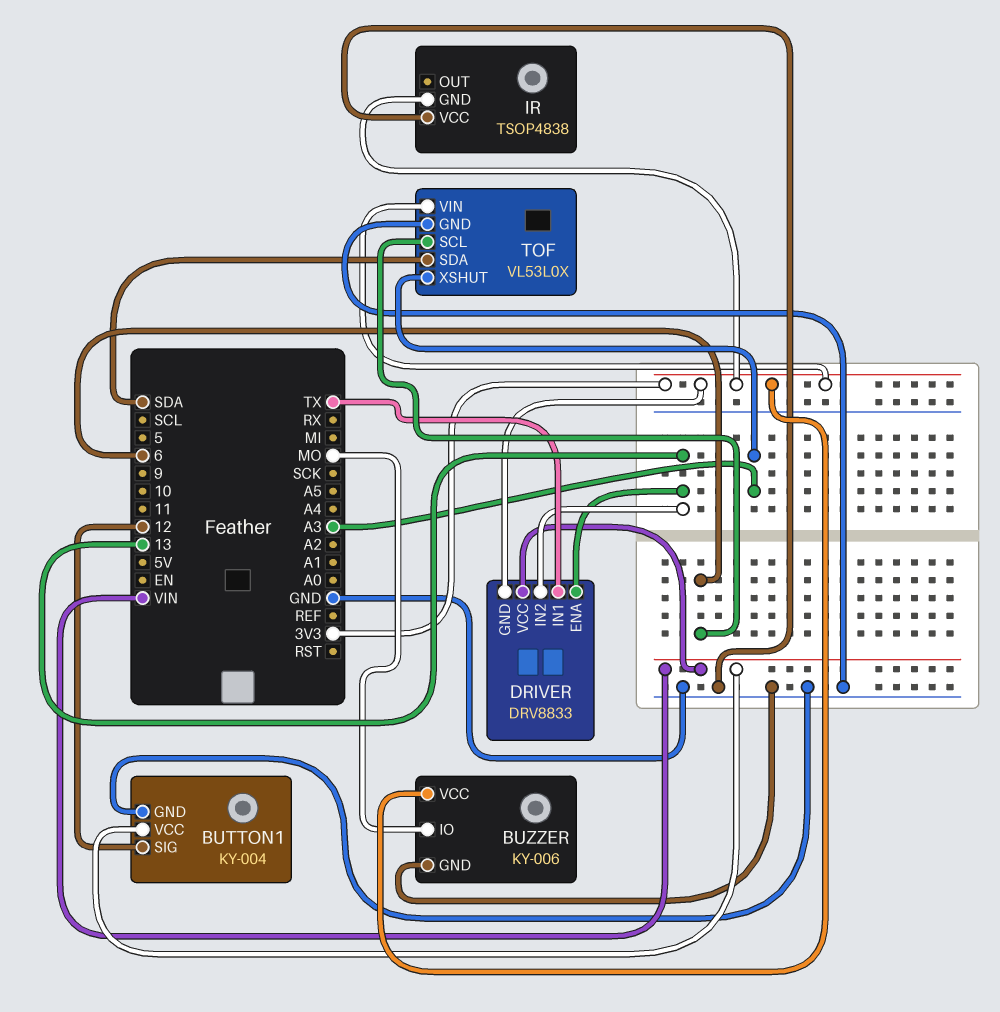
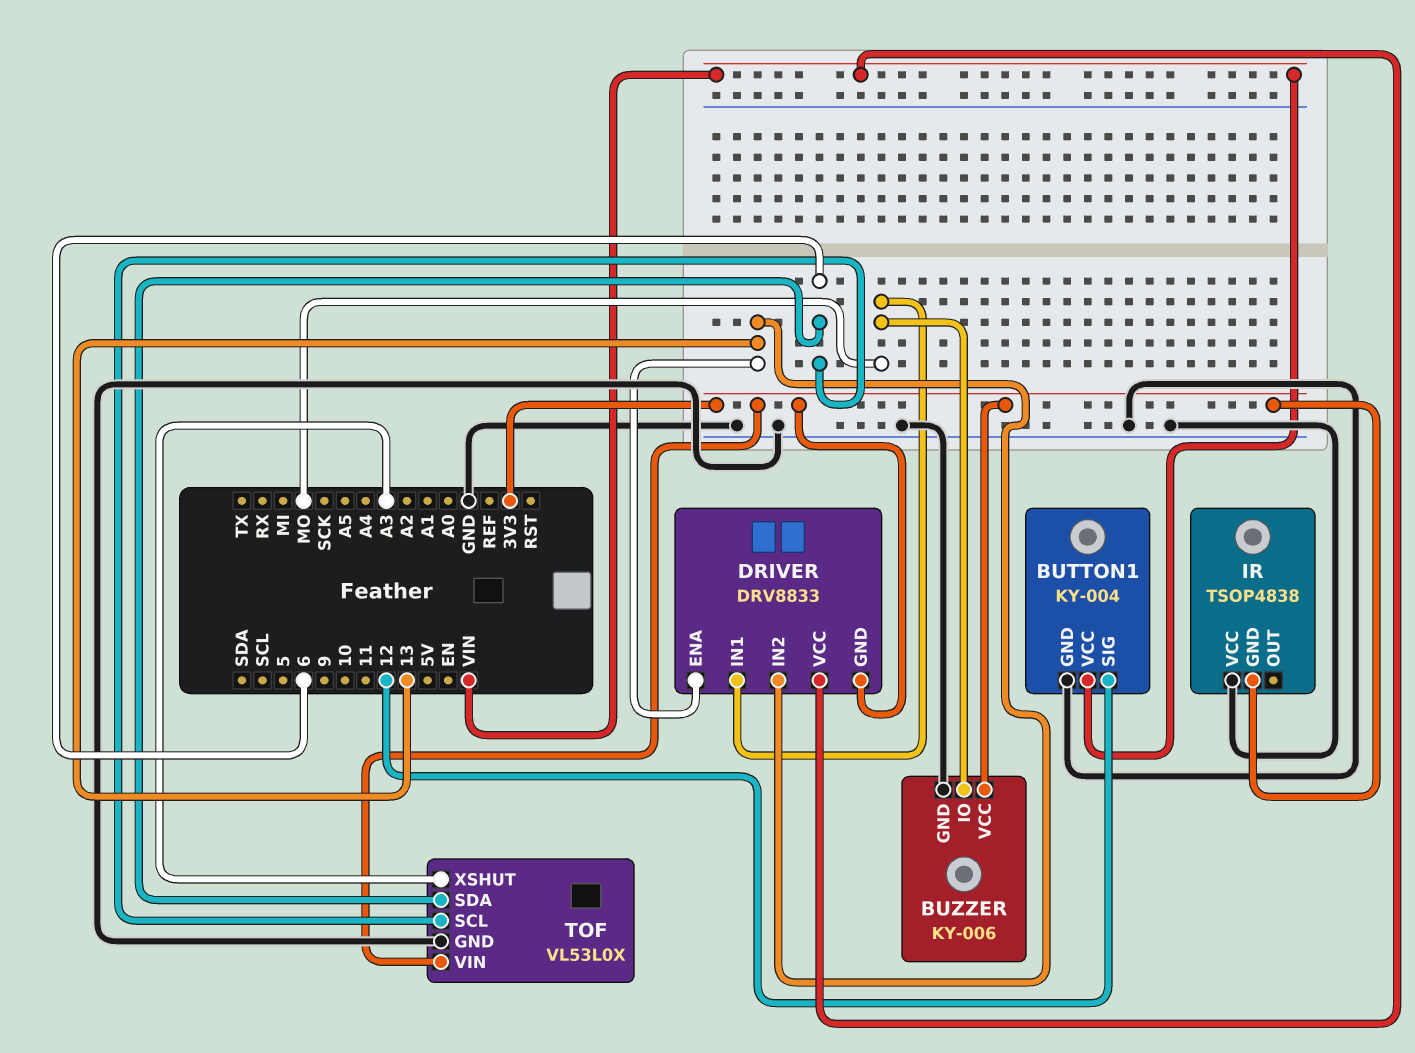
DRIVER pin IN1: TX -> MO
TOF pin SDA: SDA -> 6

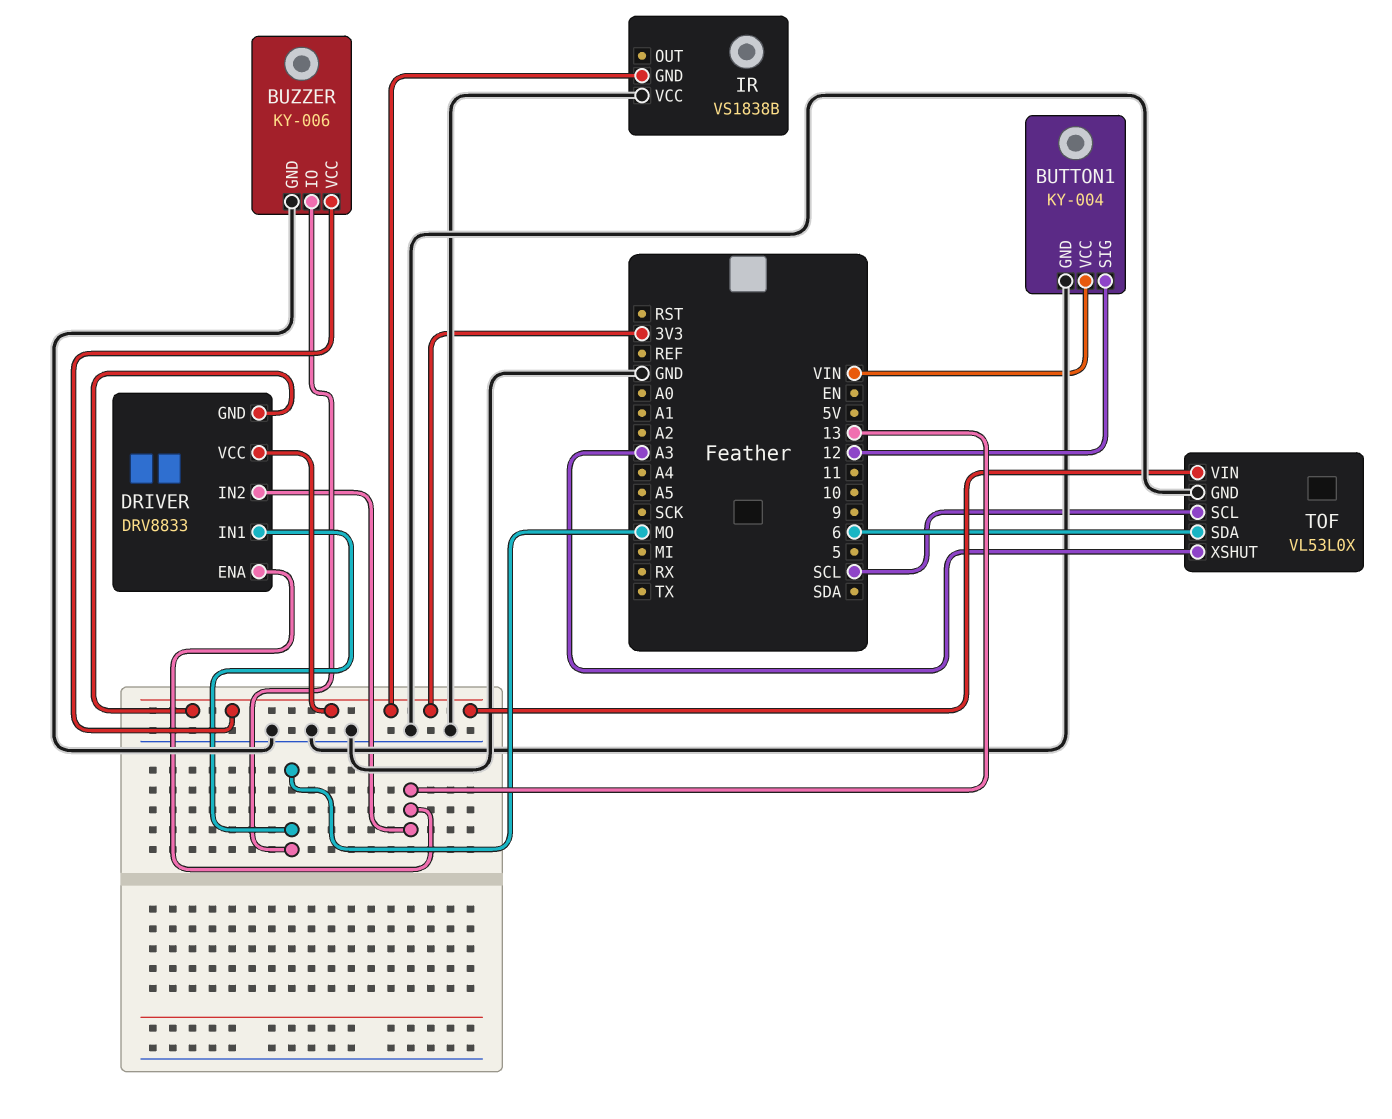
DRIVER pin VCC: VIN -> 3V3
IR: TSOP4838 -> VS1838B
TOF pin SCL: 6 -> SCL

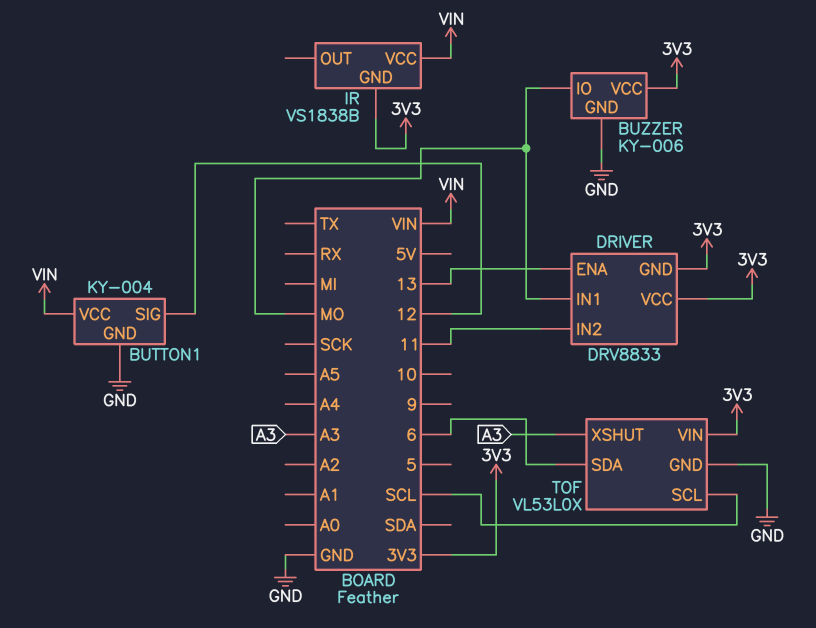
DRIVER pin IN2: 13 -> 11
IR pin VCC: GND -> VIN

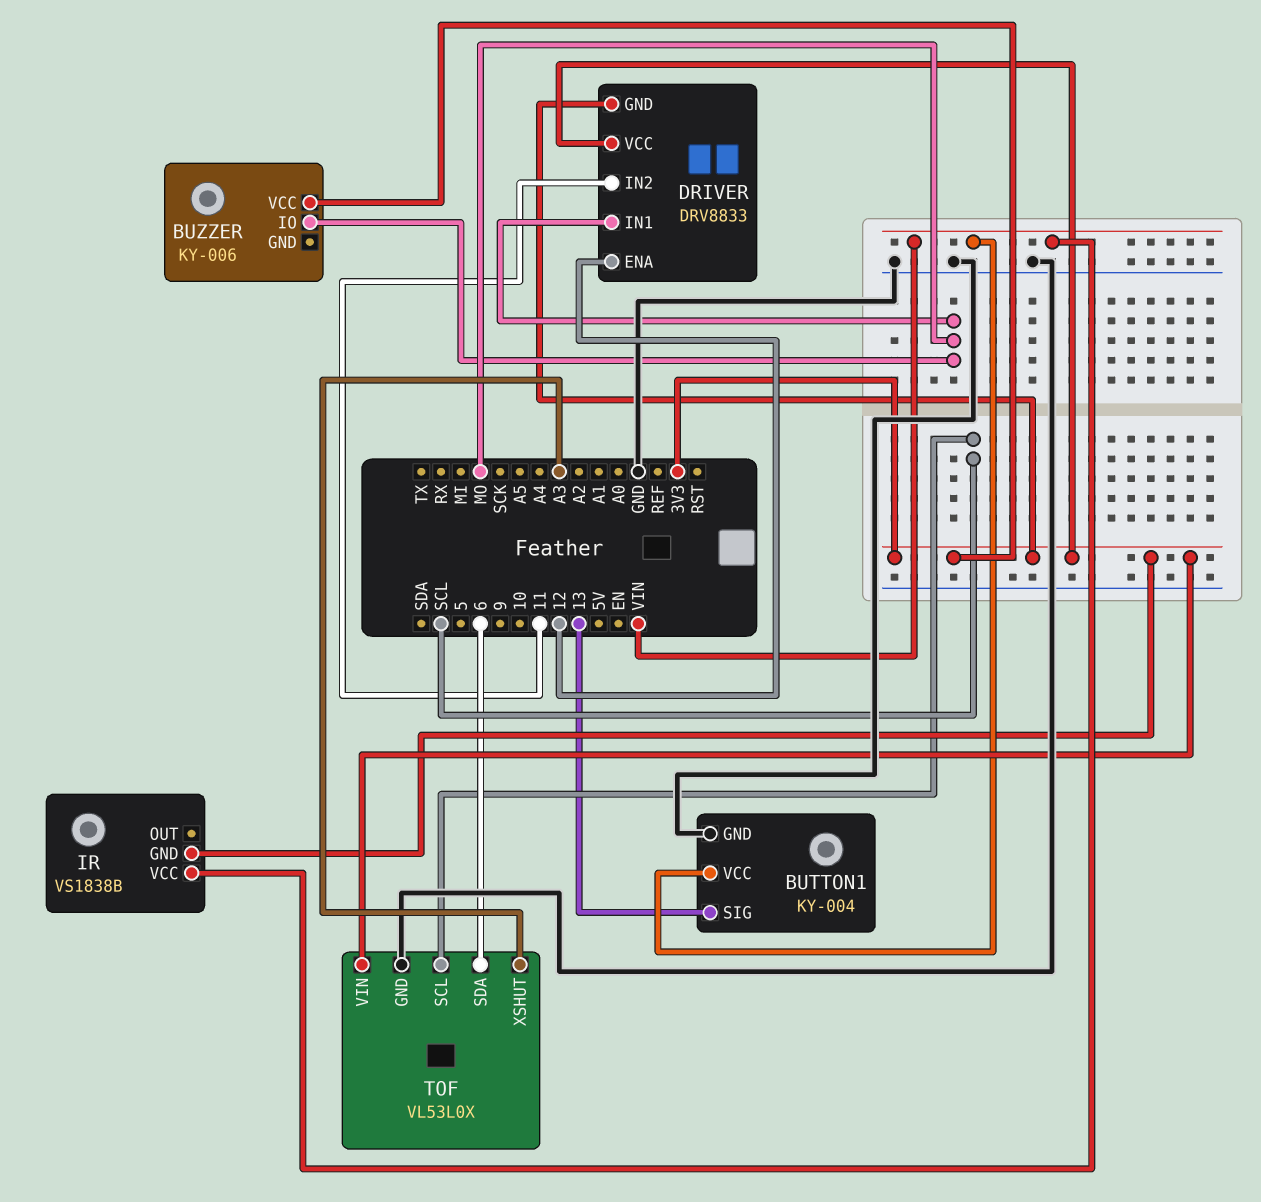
BUTTON1 pin SIG: 12 -> 13
BUZZER pin GND: GND -> none
DRIVER pin ENA: 13 -> 12

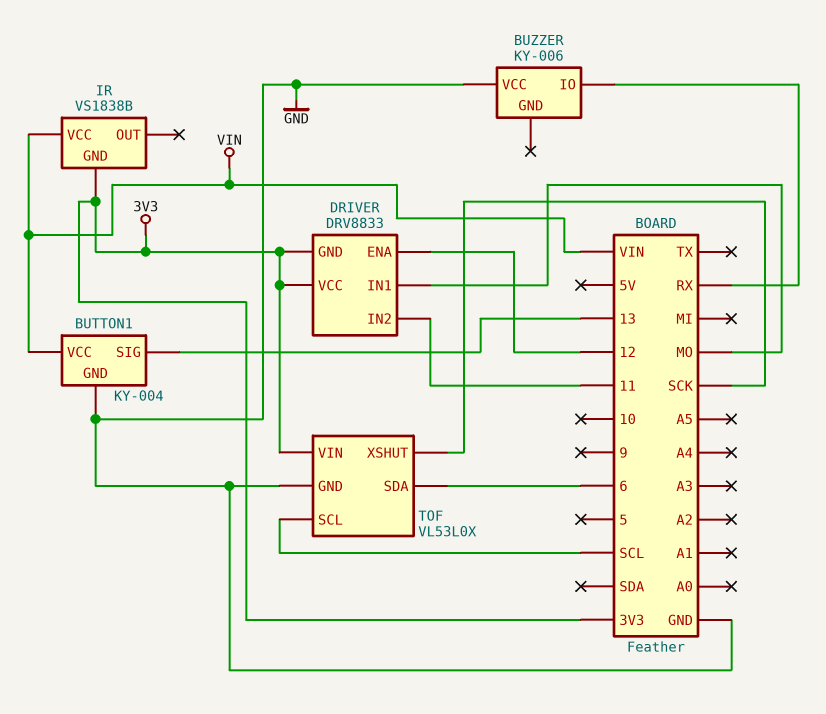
BUZZER pin IO: MO -> RX
BUZZER pin VCC: 3V3 -> GND
TOF pin XSHUT: A3 -> SCK

